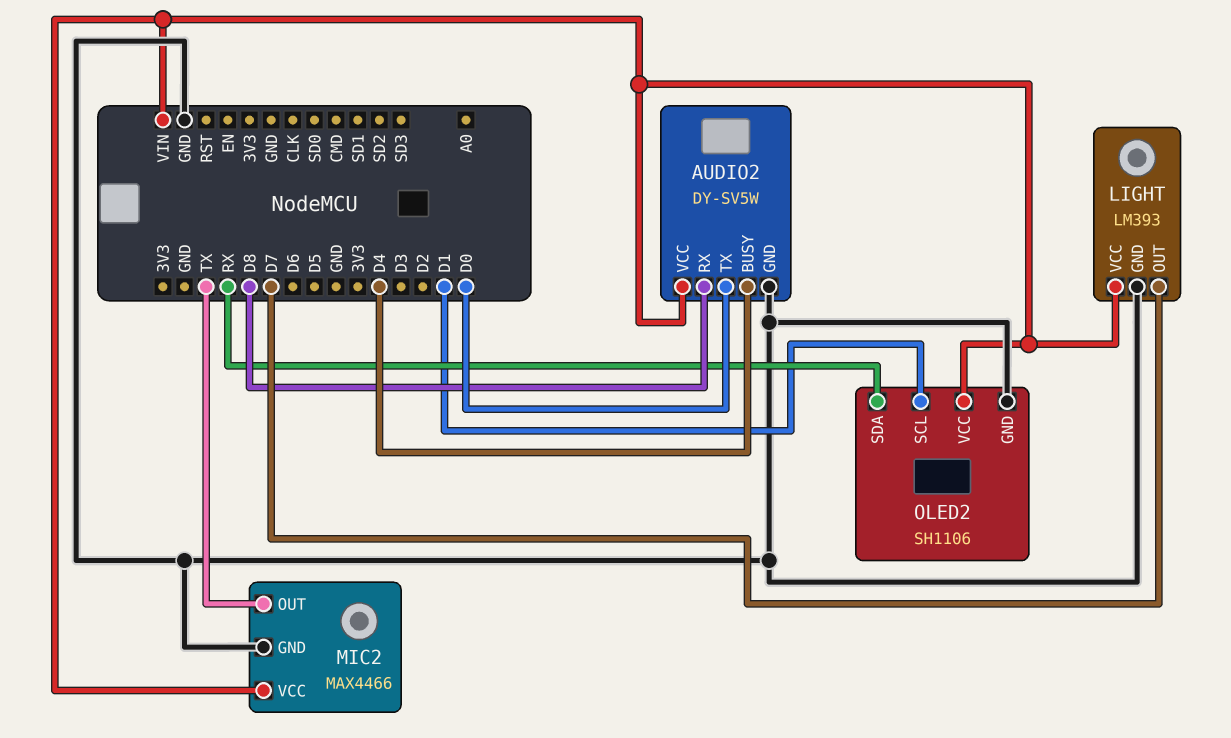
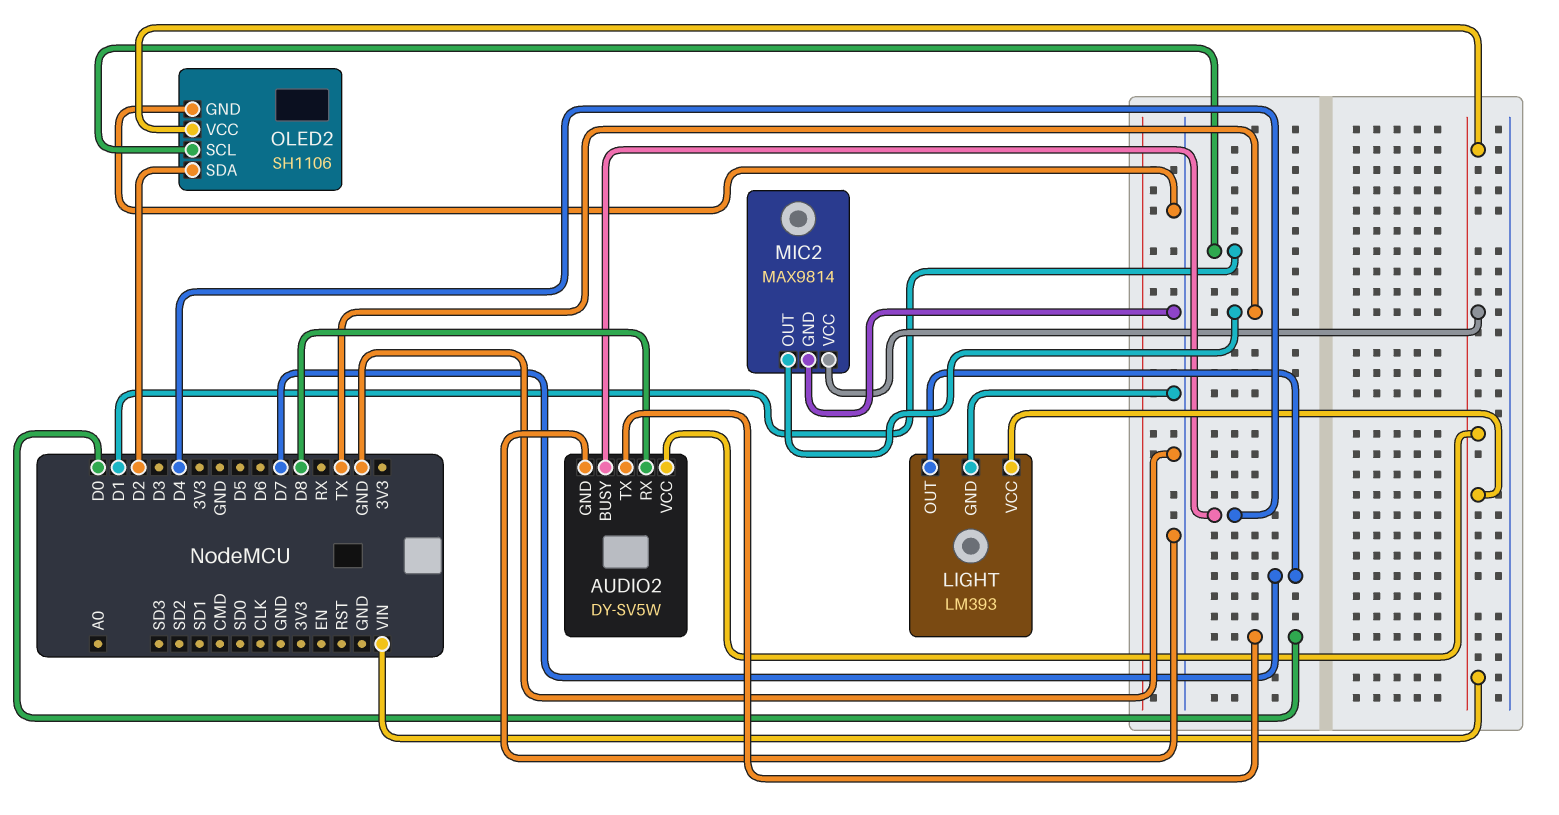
MIC2: MAX4466 -> MAX9814
OLED2 pin SDA: RX -> D2

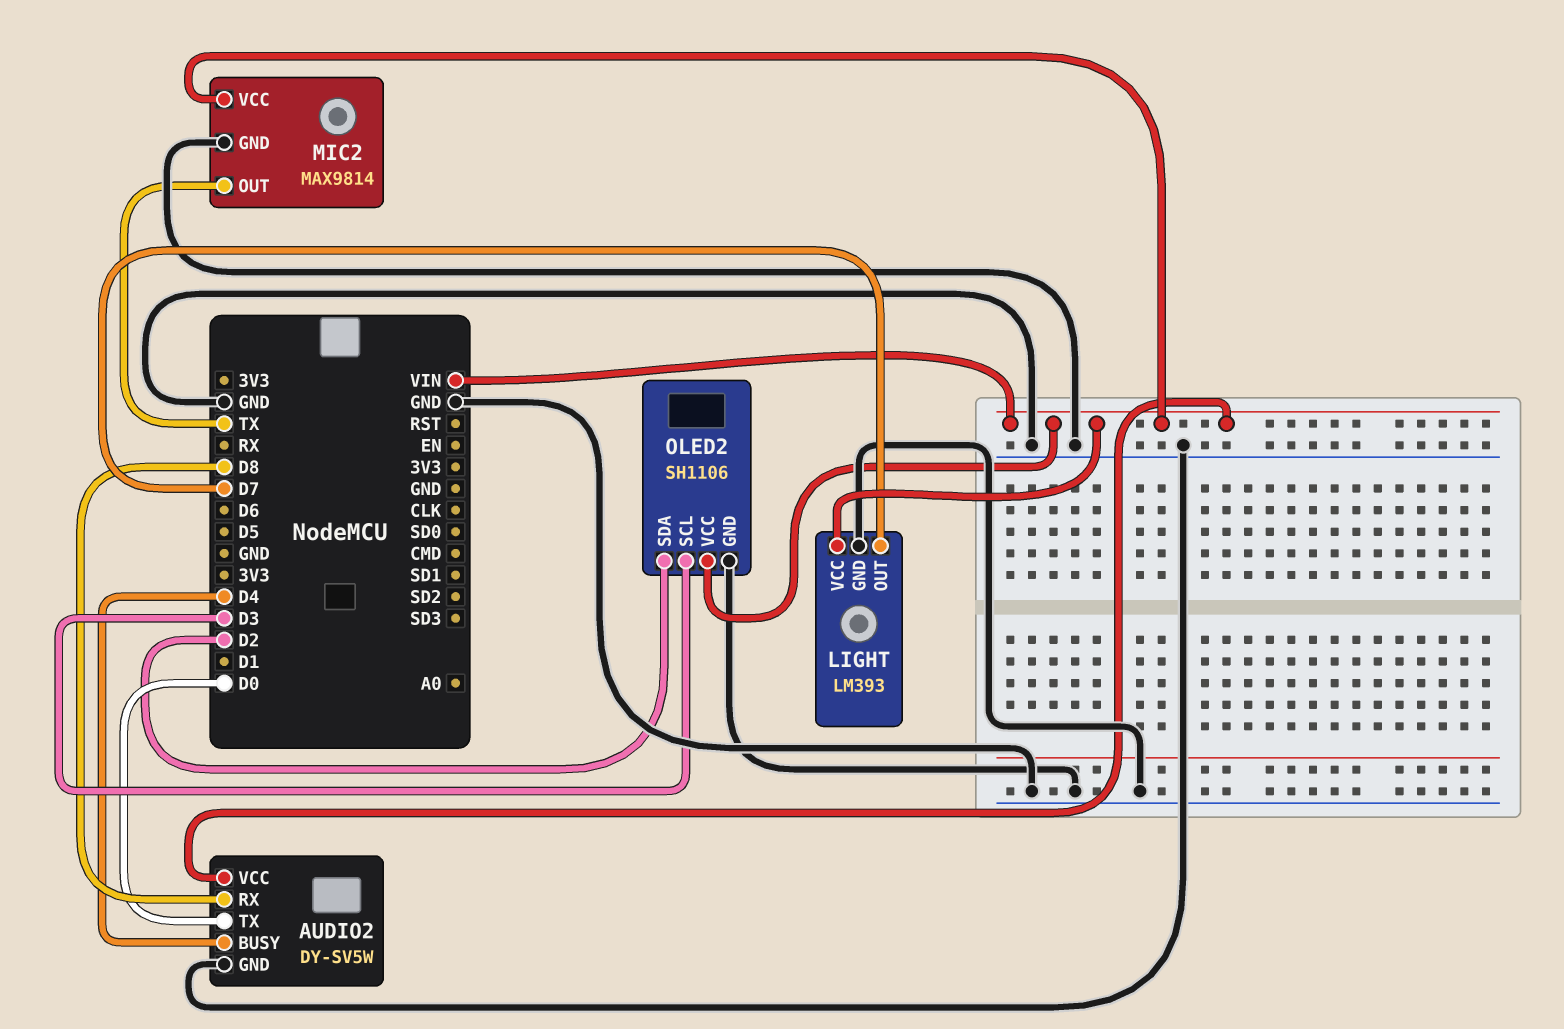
OLED2 pin SCL: D1 -> D3

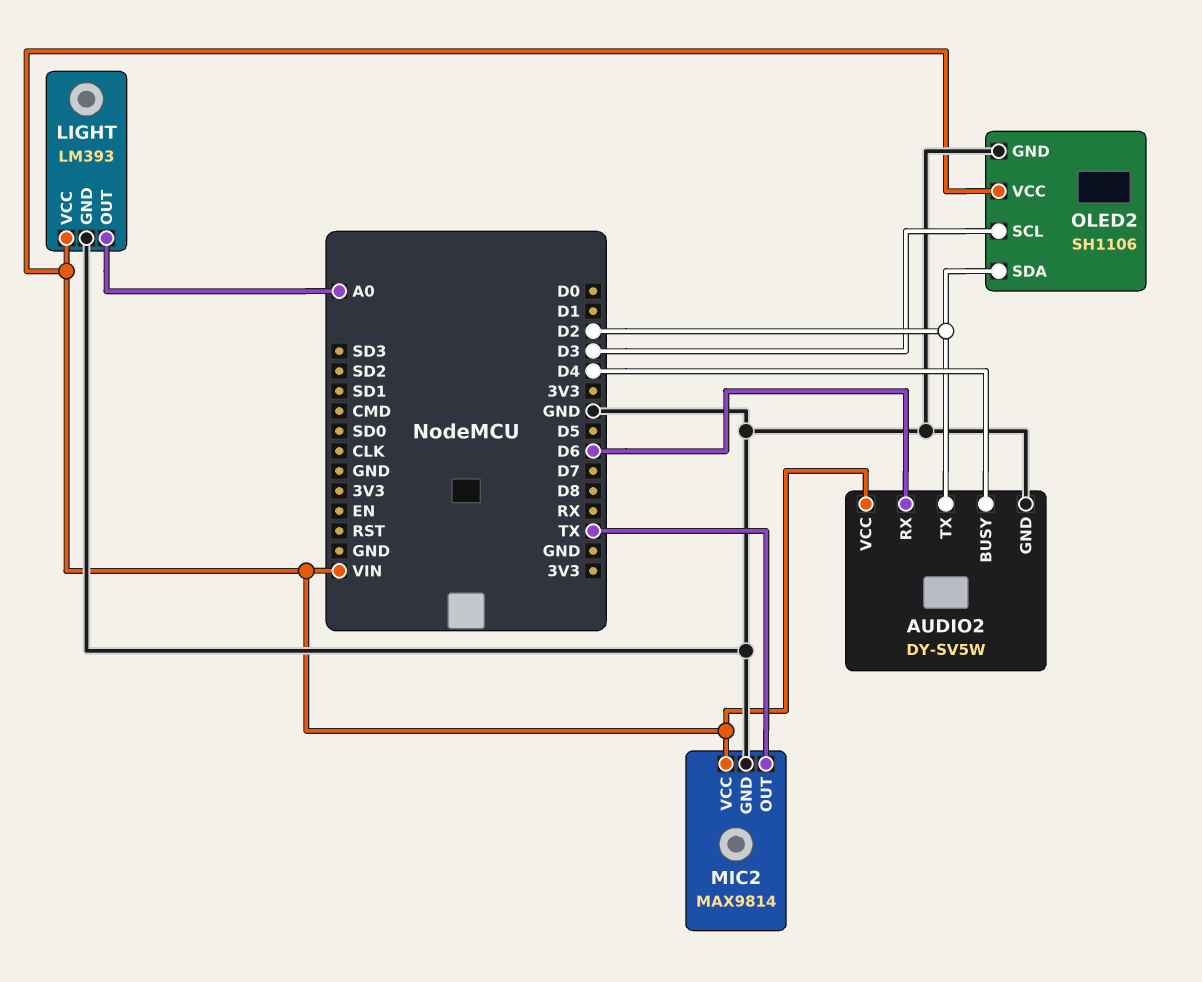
AUDIO2 pin RX: D8 -> D6
AUDIO2 pin TX: D0 -> D2
LIGHT pin OUT: D7 -> A0

